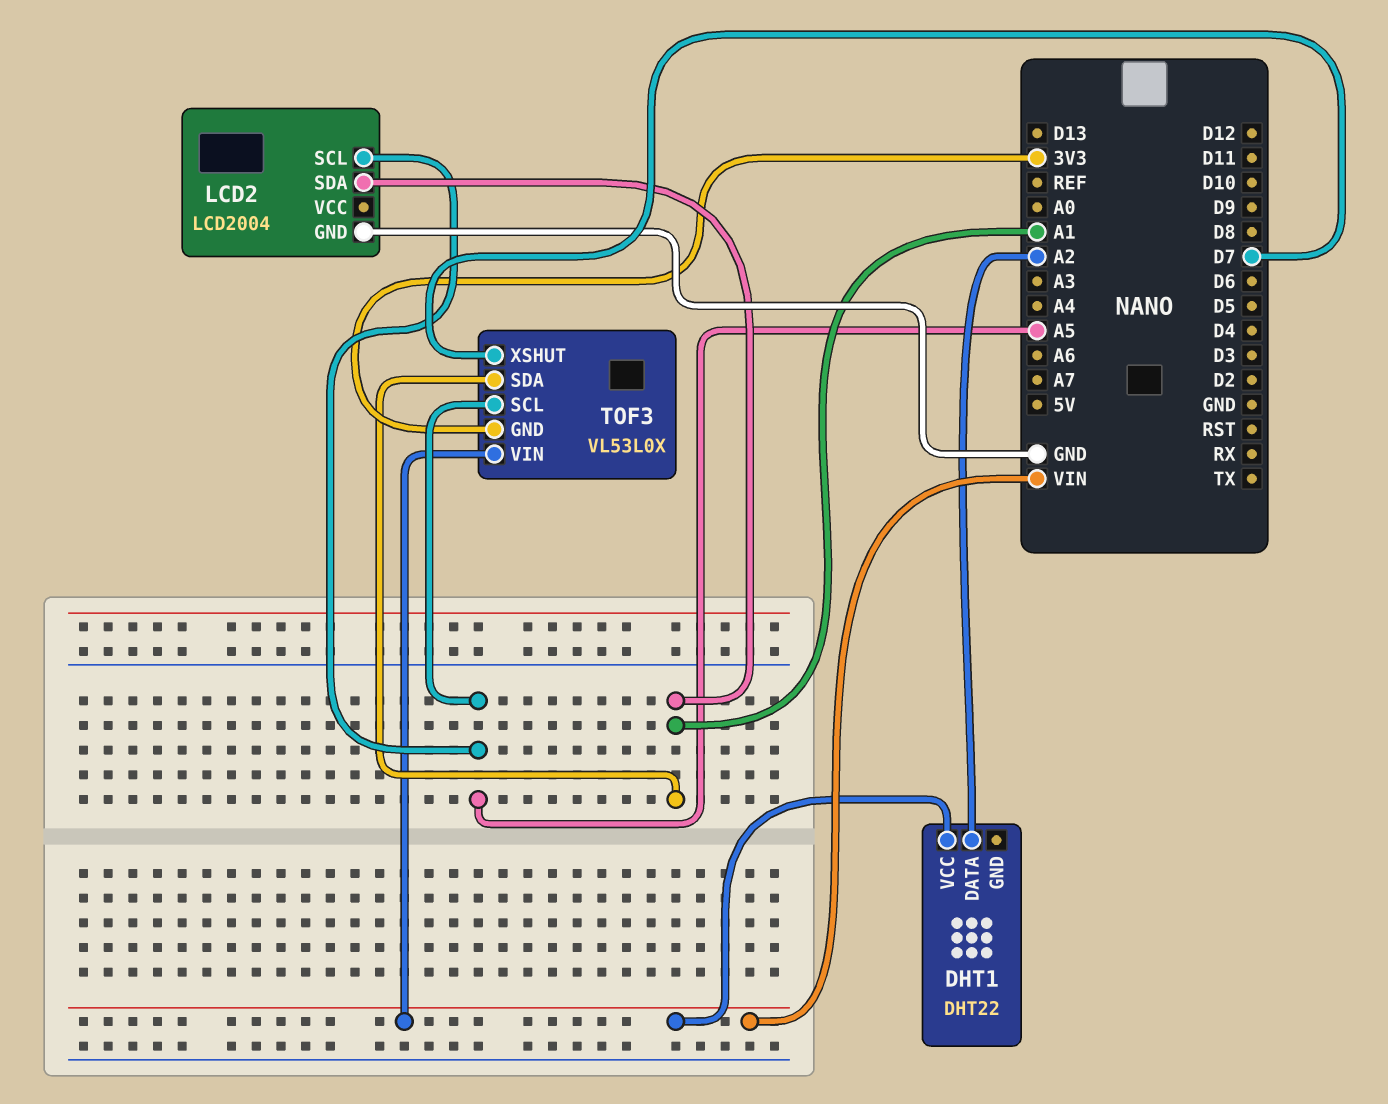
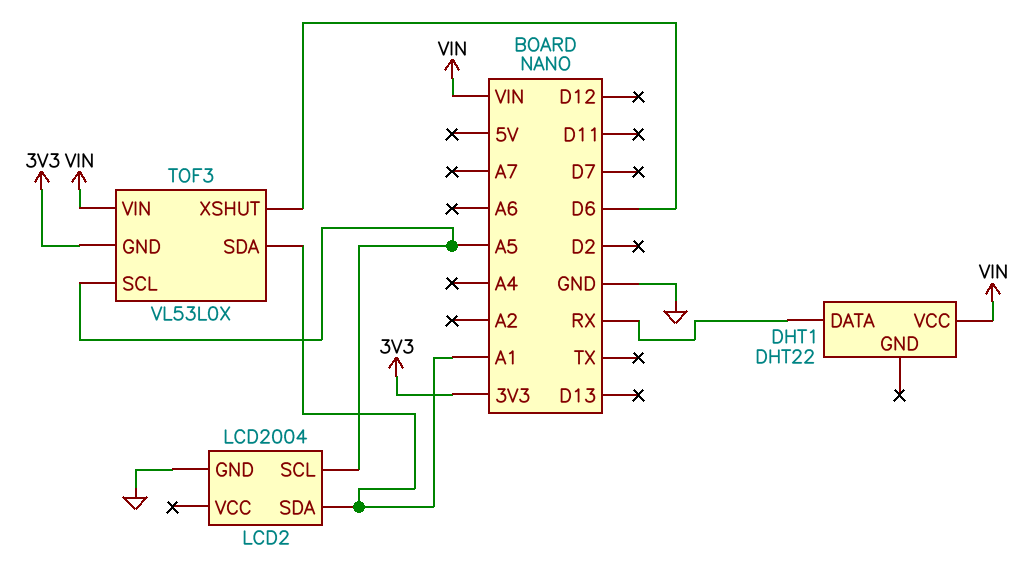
DHT1 pin DATA: A2 -> RX
TOF3 pin XSHUT: D7 -> D6

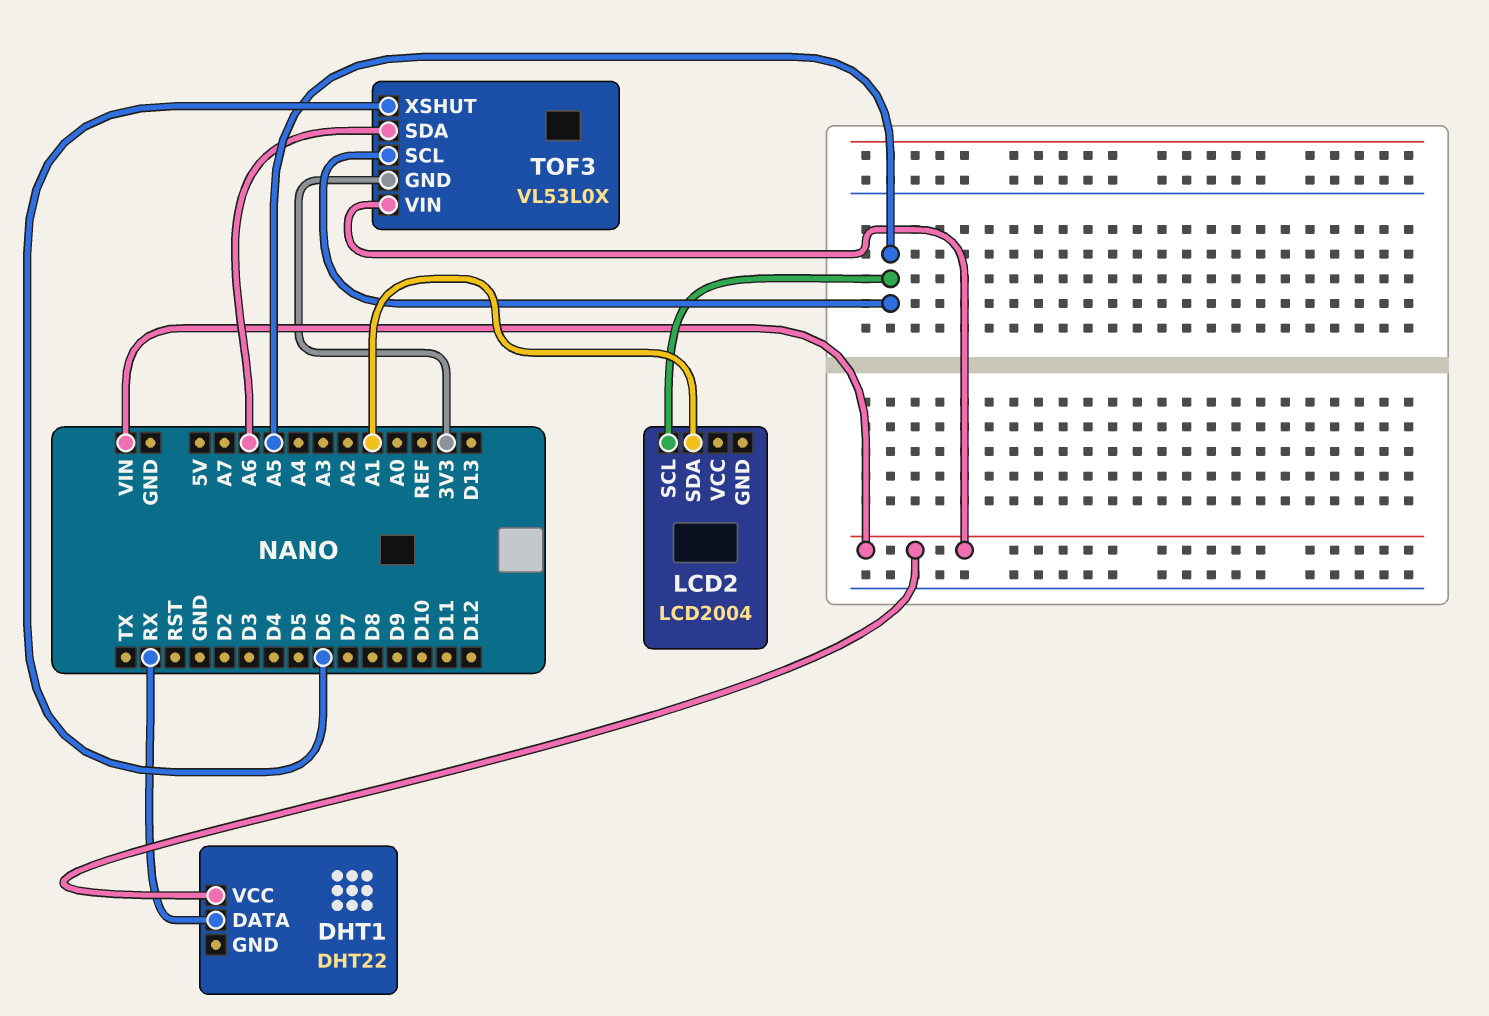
LCD2 pin GND: GND -> none
TOF3 pin SDA: A1 -> A6

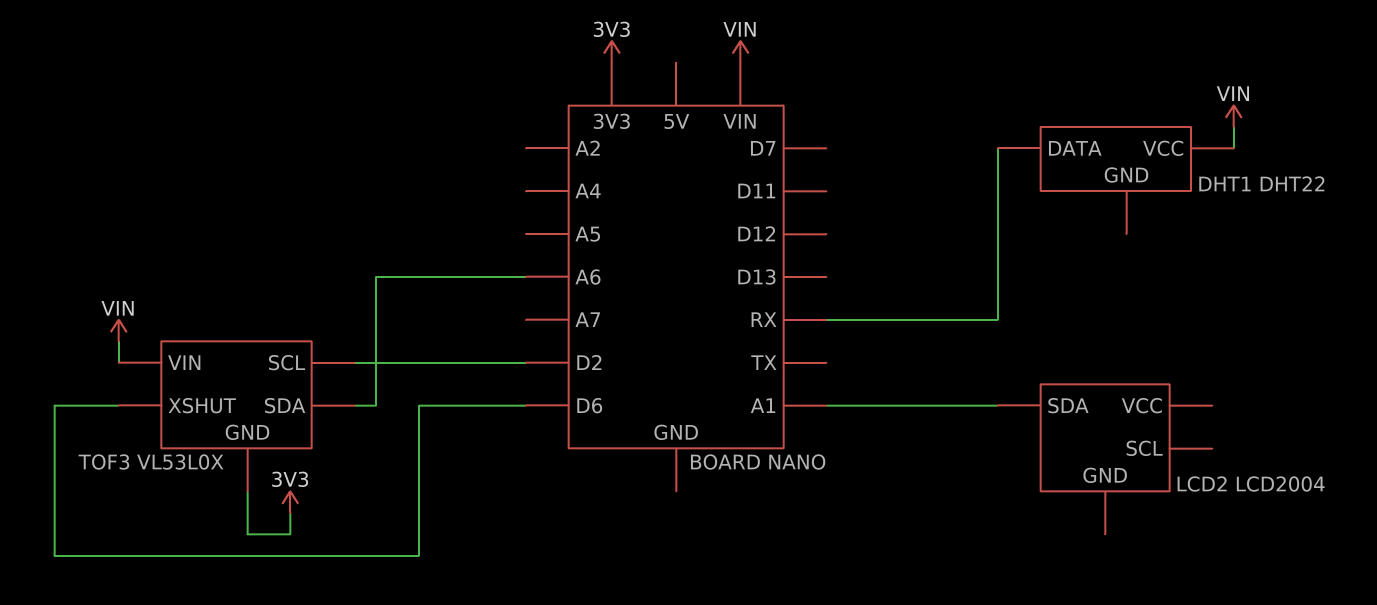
LCD2 pin SCL: A5 -> none
TOF3 pin SCL: A5 -> D2

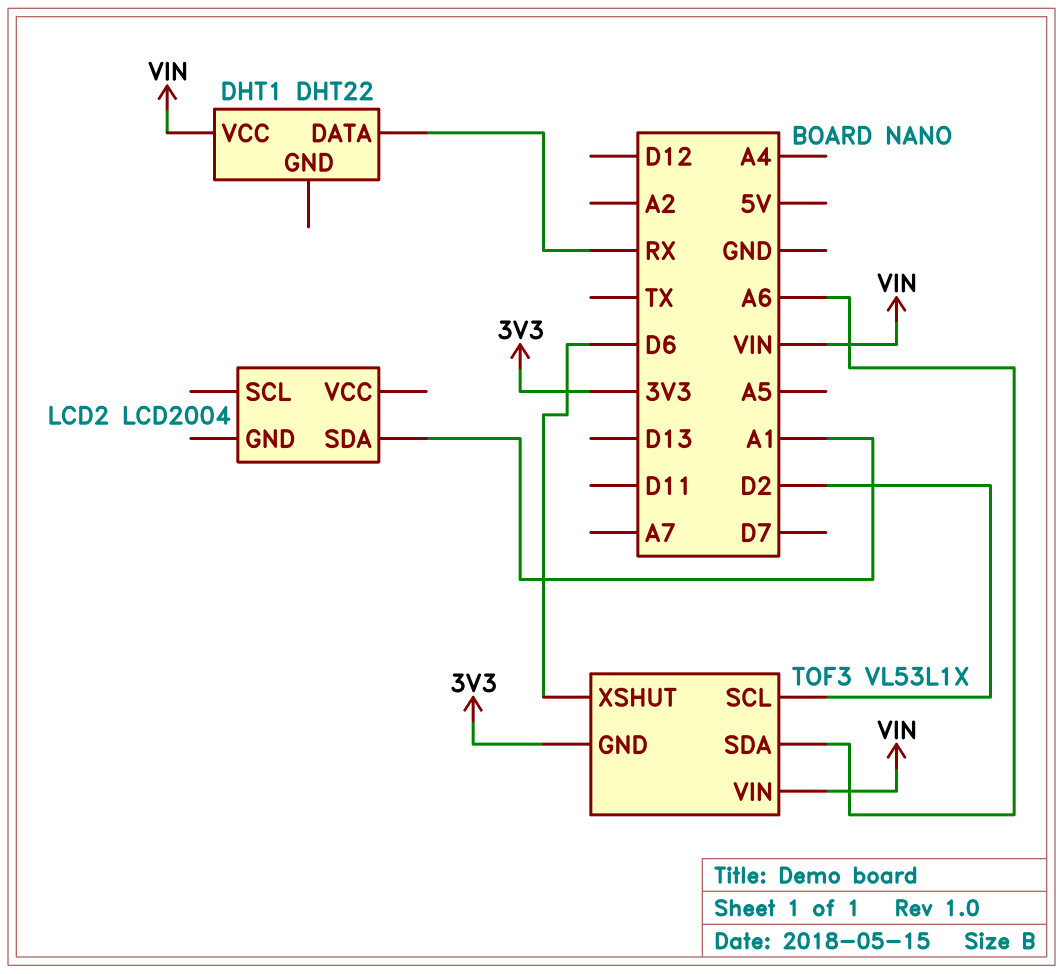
TOF3: VL53L0X -> VL53L1X

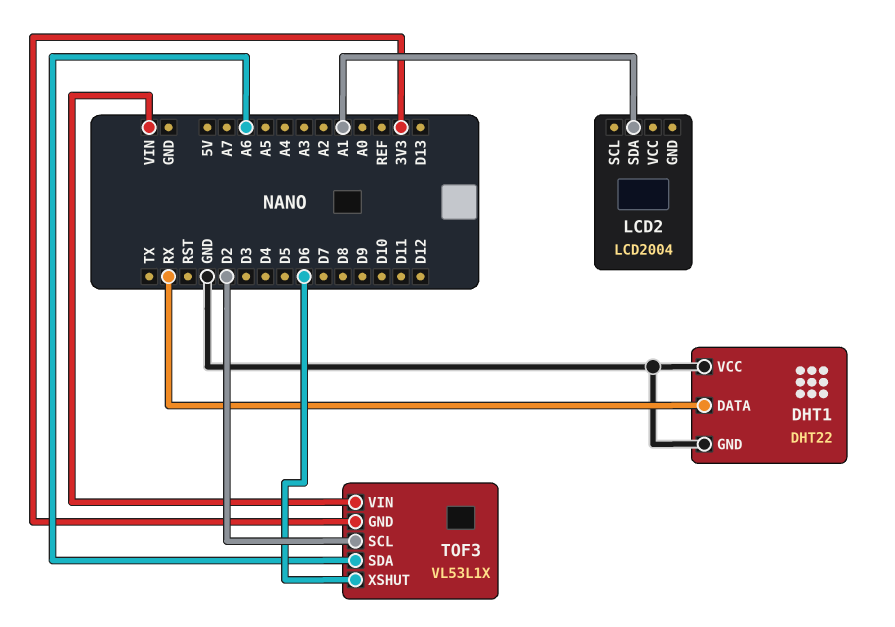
DHT1 pin GND: none -> GND
DHT1 pin VCC: VIN -> GND

